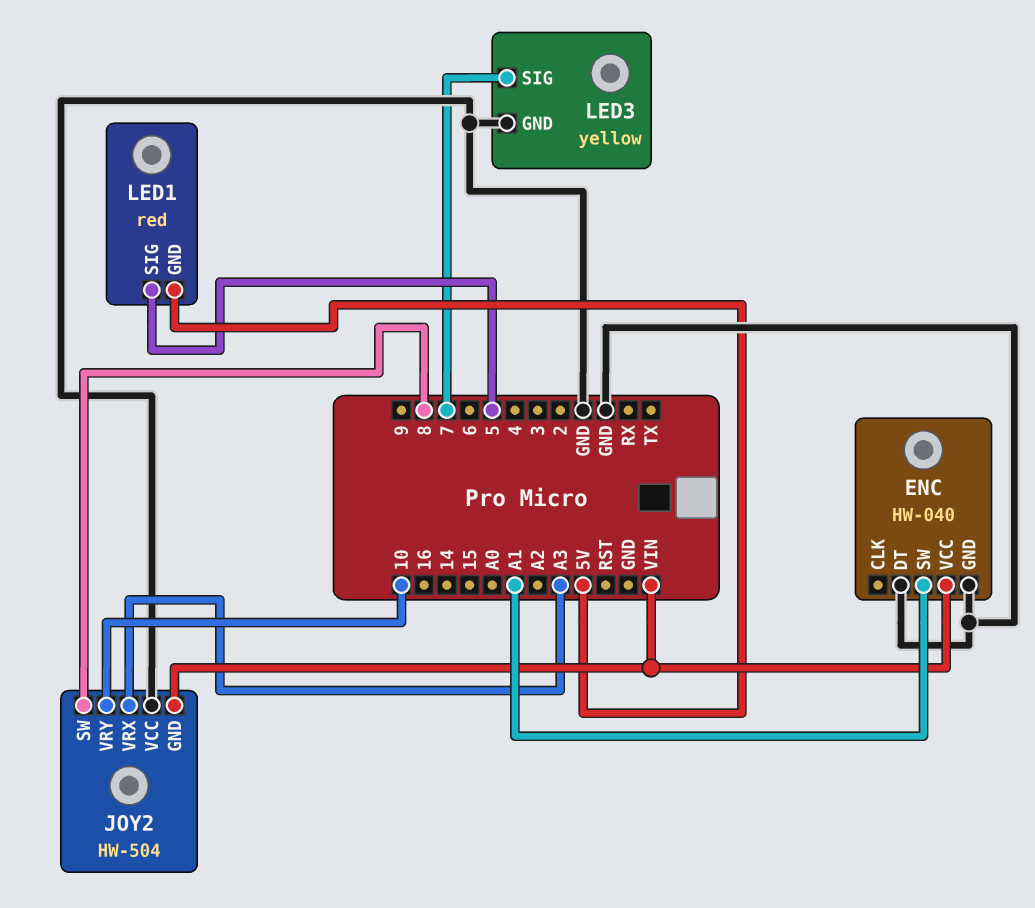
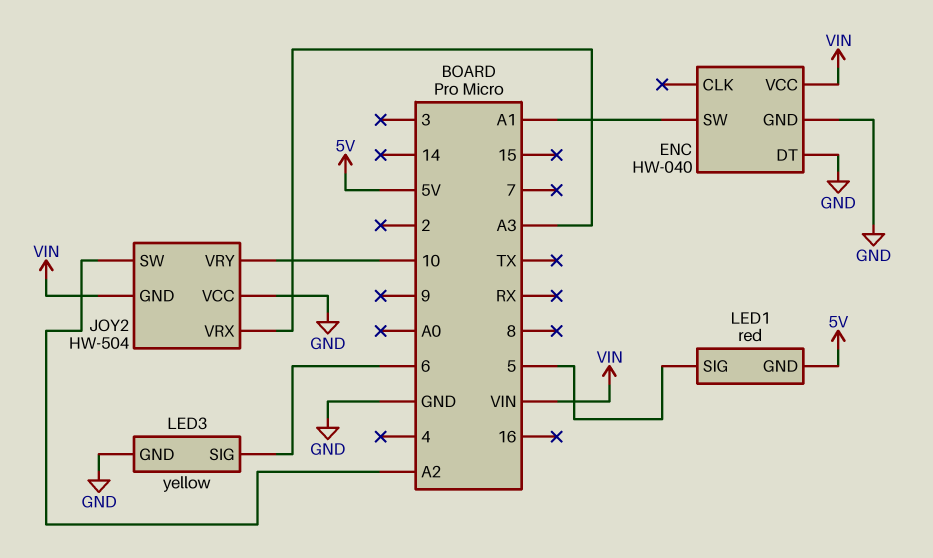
JOY2 pin SW: 8 -> A2
LED3 pin SIG: 7 -> 6

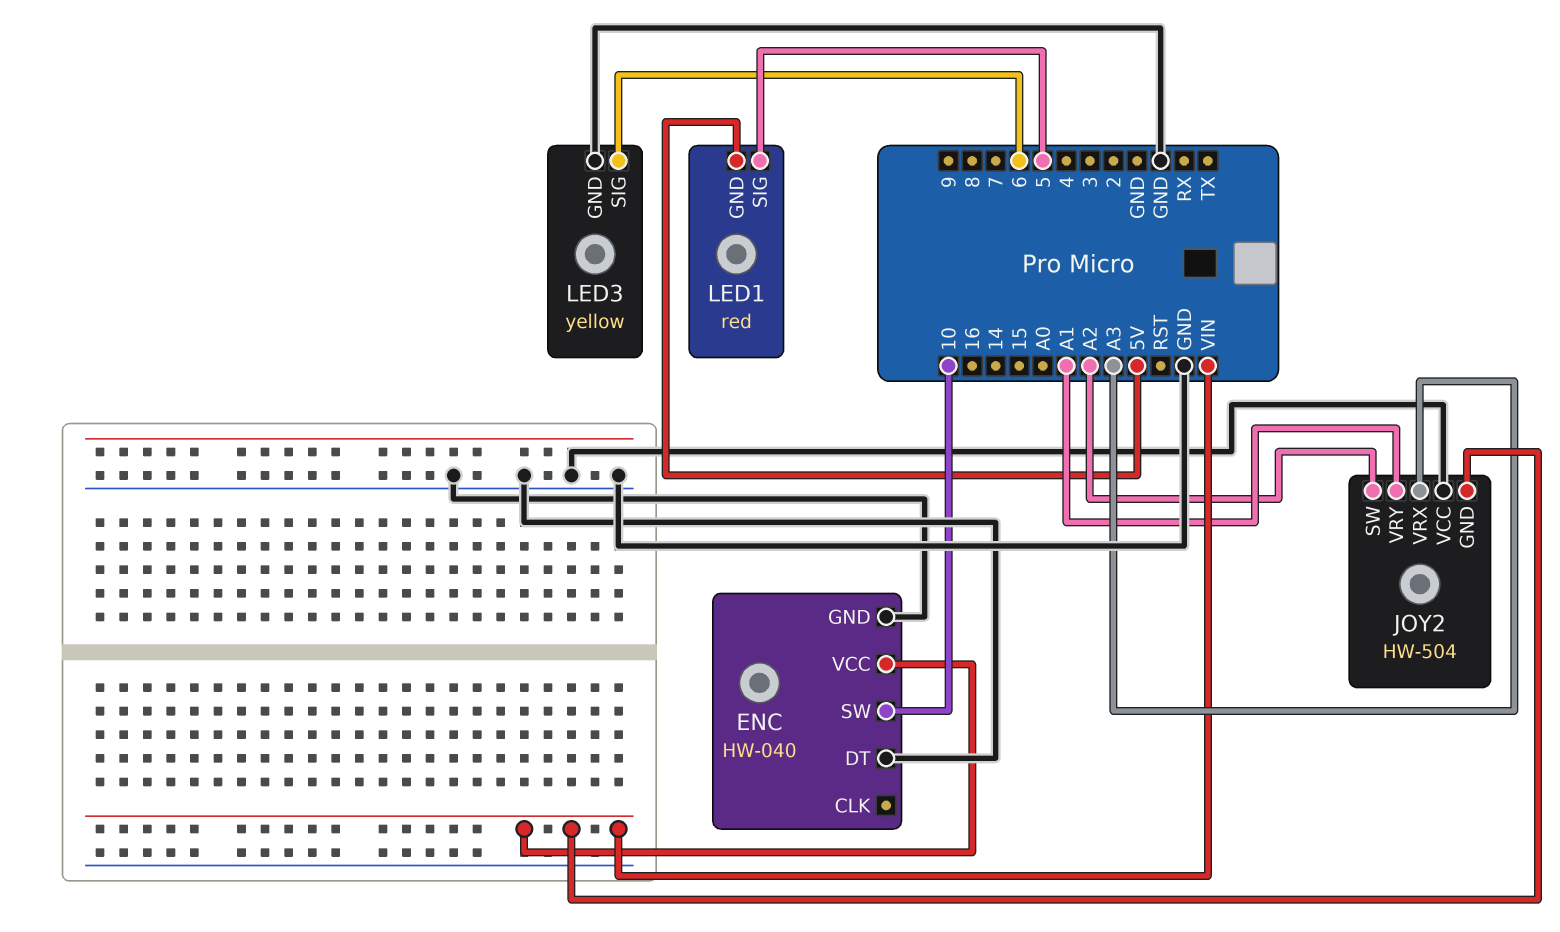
ENC pin SW: A1 -> 10
JOY2 pin VRY: 10 -> A1

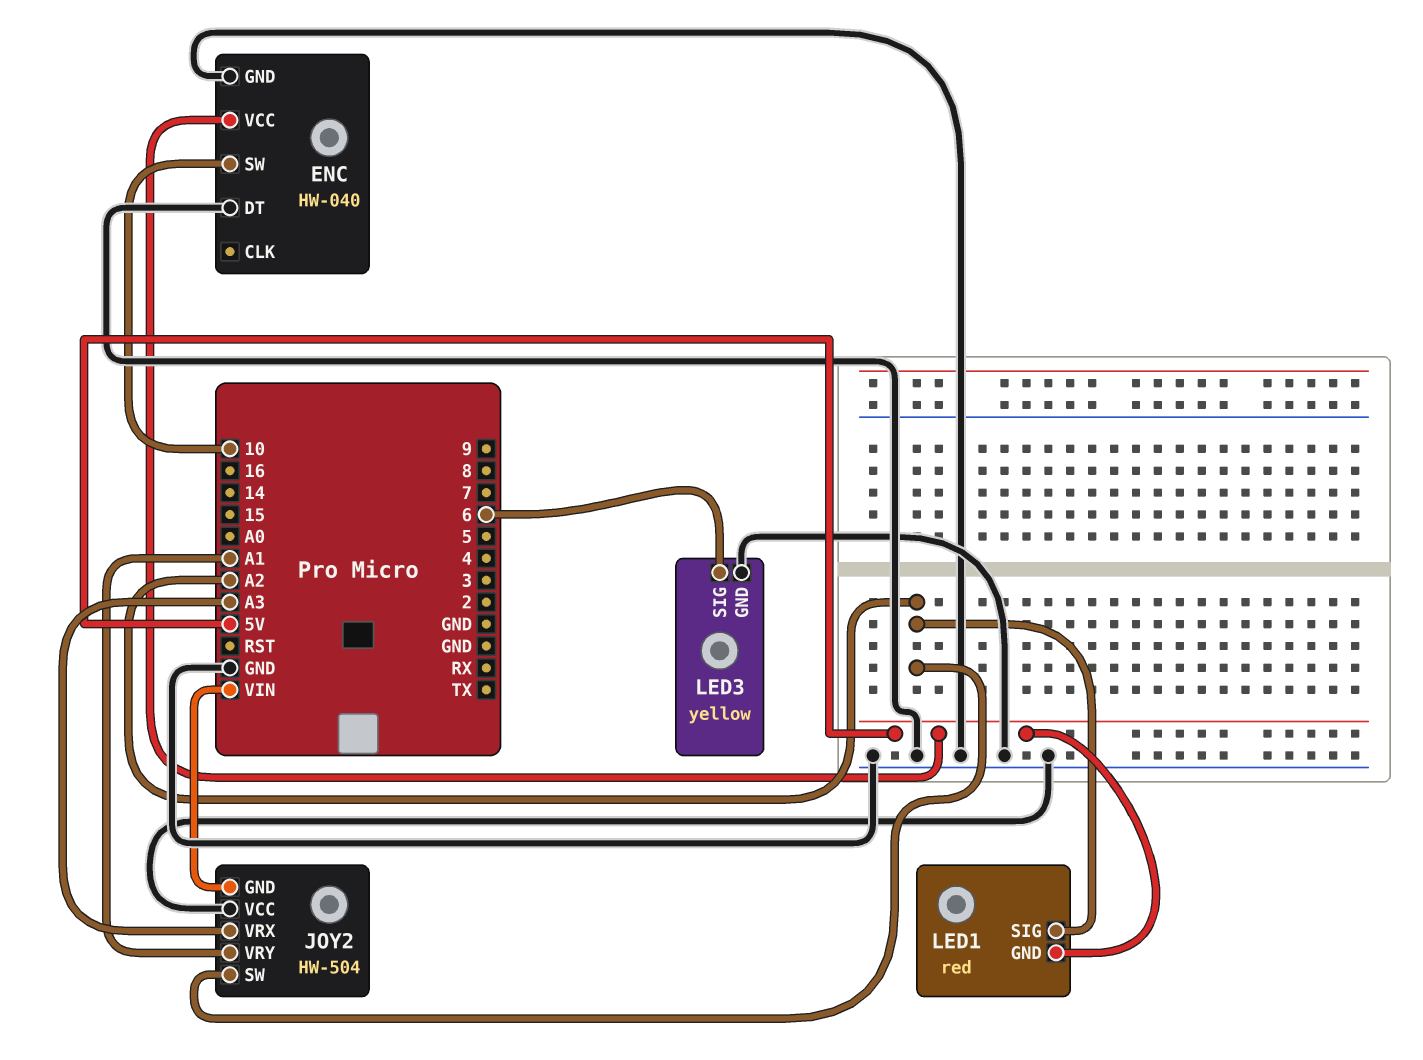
ENC pin VCC: VIN -> 5V
LED1 pin SIG: 5 -> A2

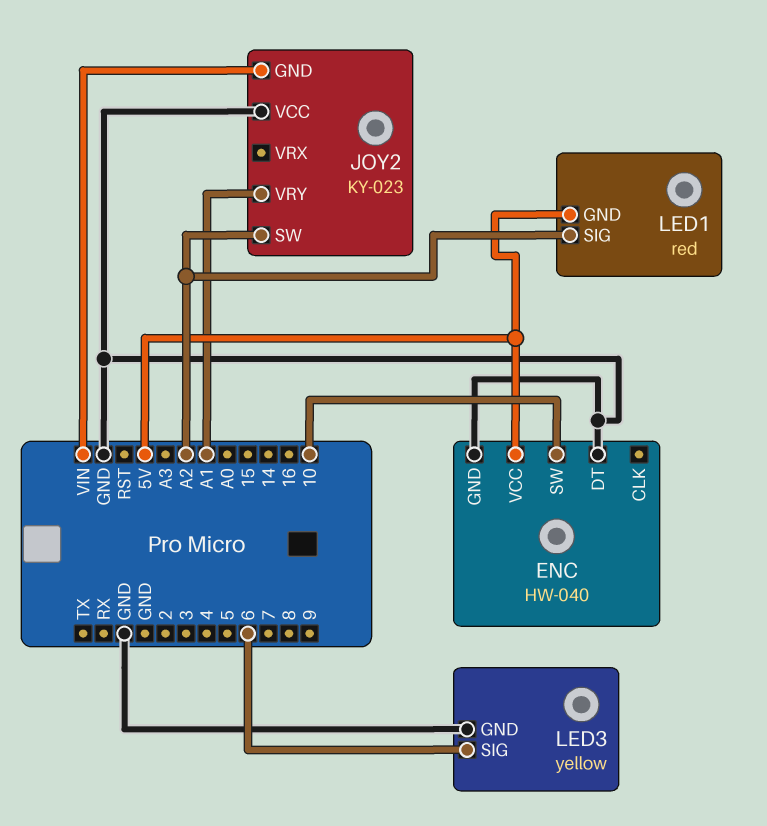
JOY2: HW-504 -> KY-023
JOY2 pin VRX: A3 -> none

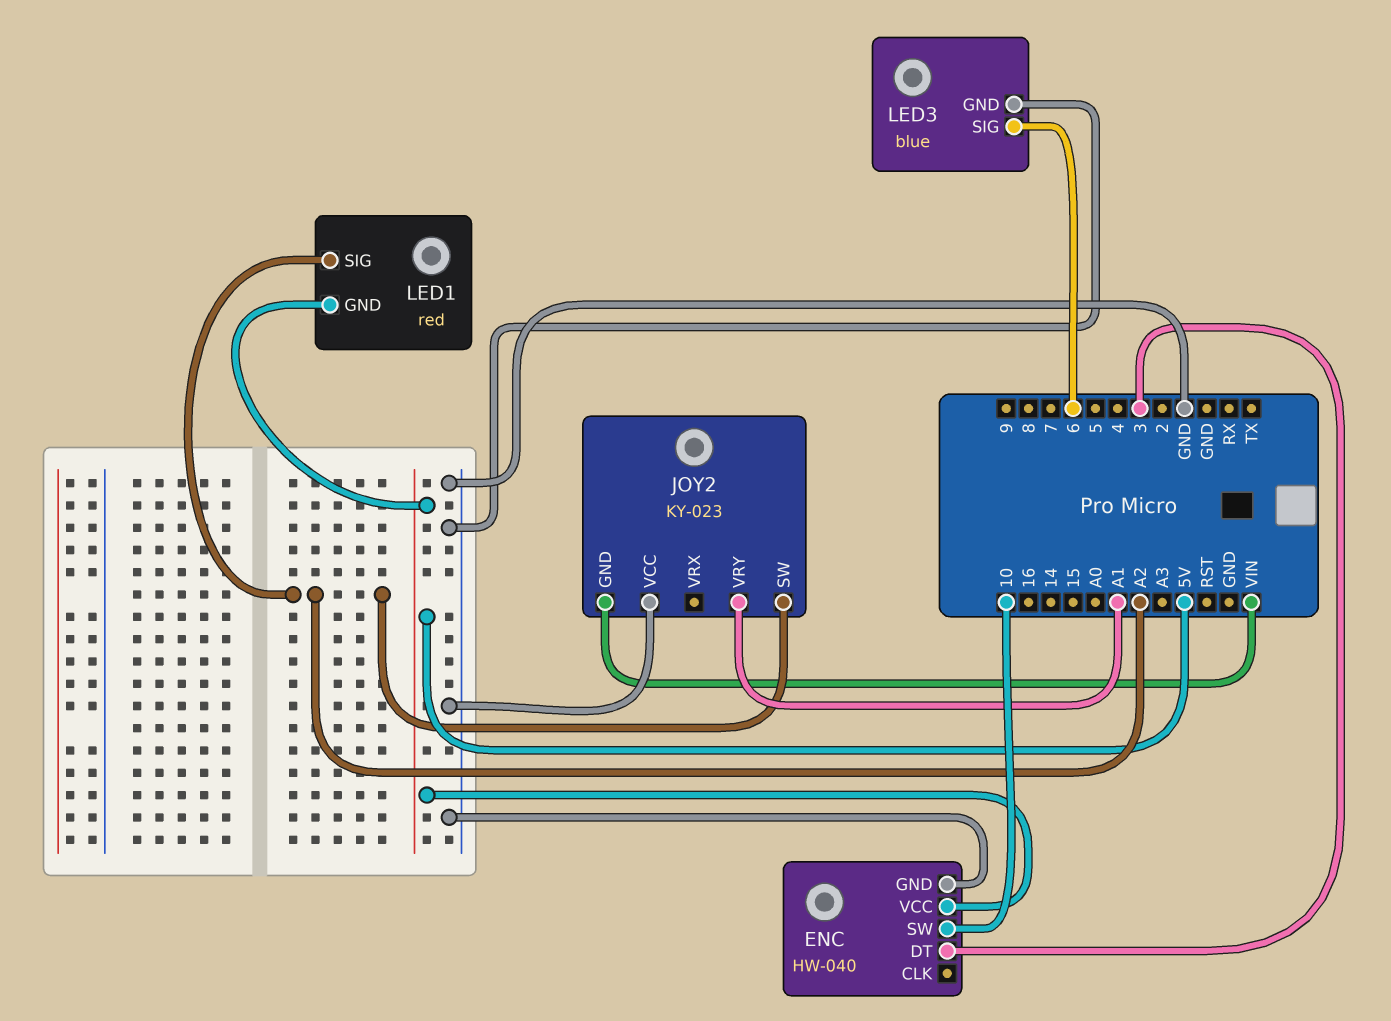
ENC pin DT: GND -> 3
LED3: yellow -> blue

